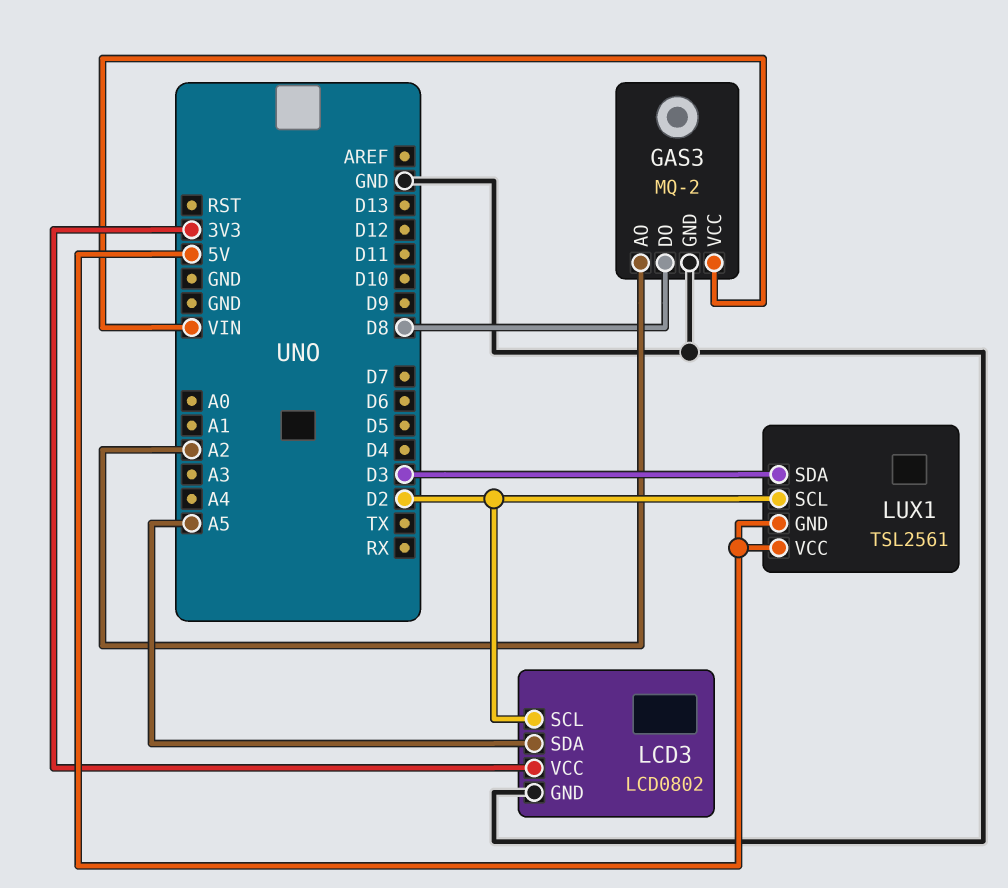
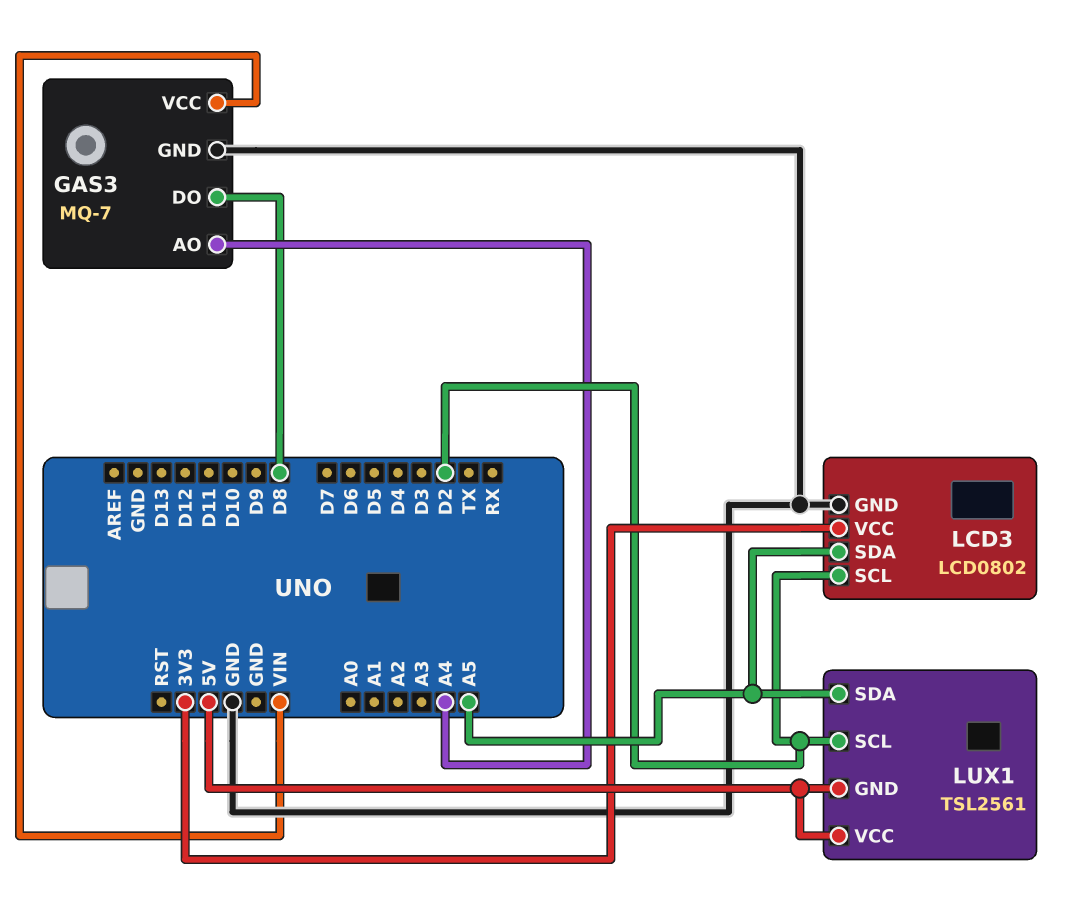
GAS3: MQ-2 -> MQ-7
GAS3 pin AO: A2 -> A4
LUX1 pin SDA: D3 -> A5

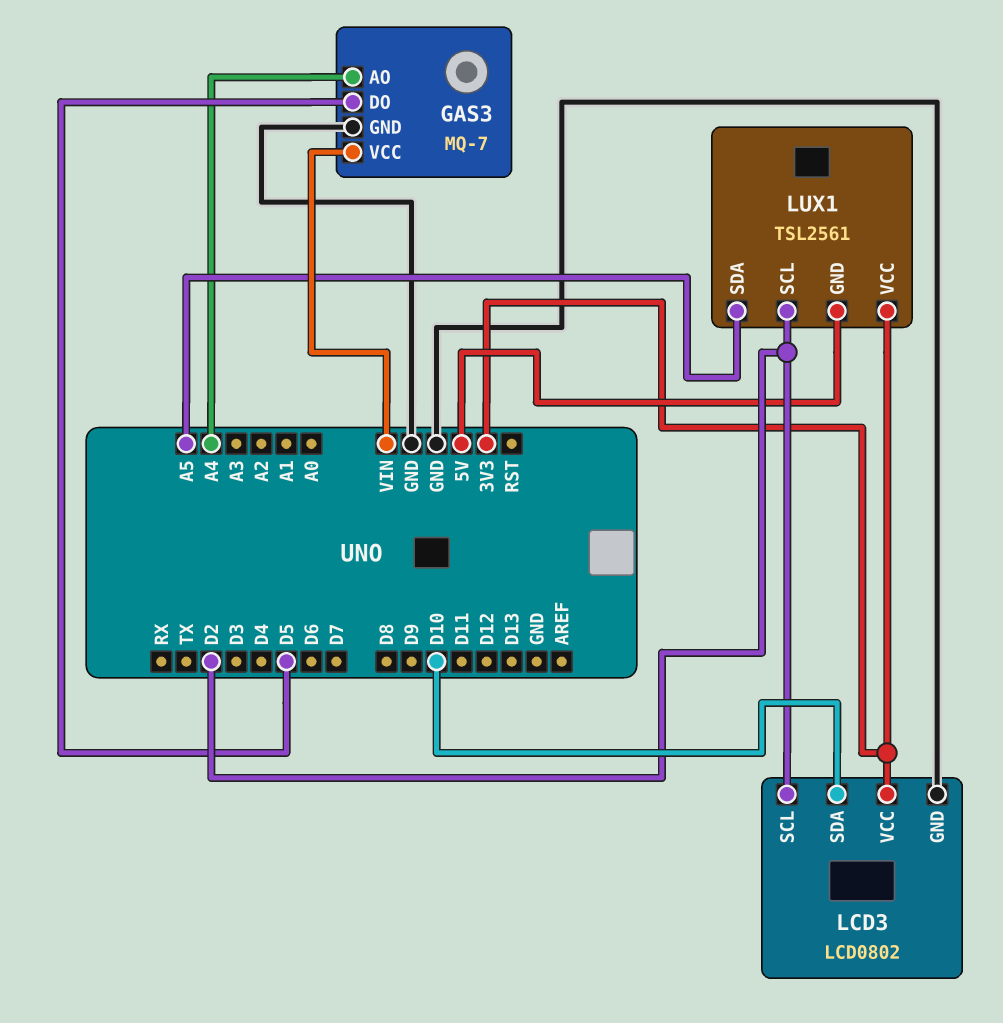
GAS3 pin DO: D8 -> D5
LCD3 pin SDA: A5 -> D10
LUX1 pin VCC: 5V -> 3V3

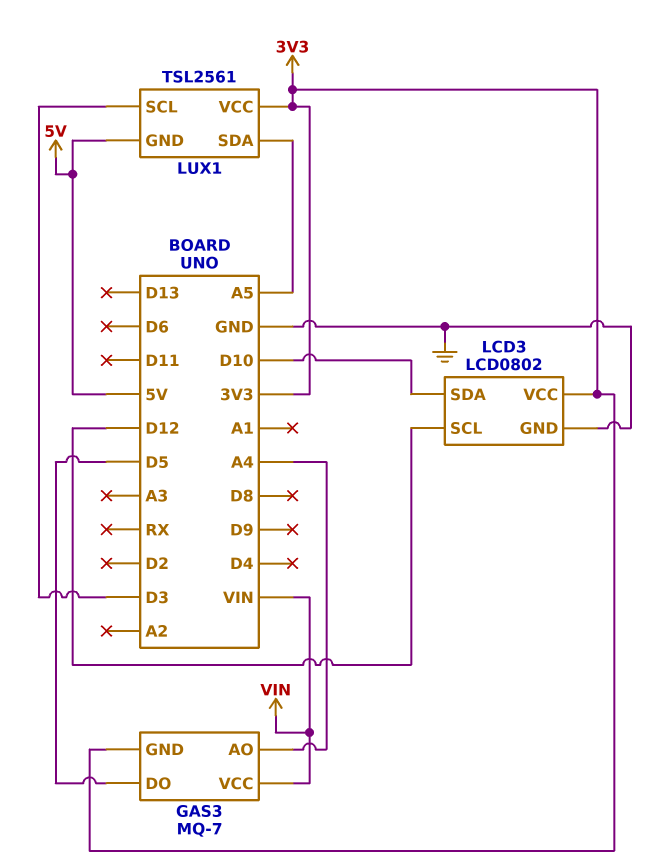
GAS3 pin GND: GND -> 3V3
LCD3 pin SCL: D2 -> D12
LUX1 pin SCL: D2 -> D3

